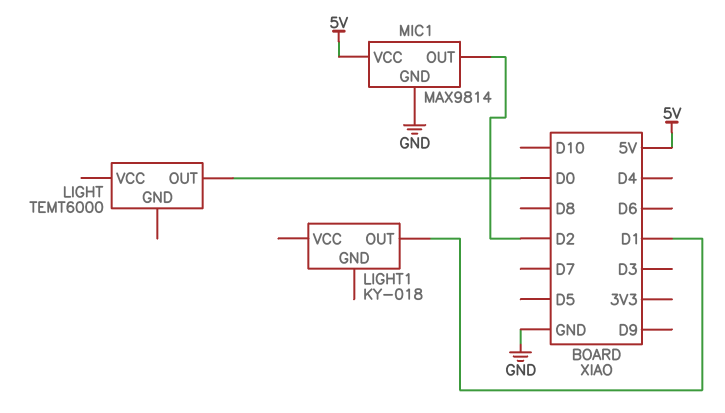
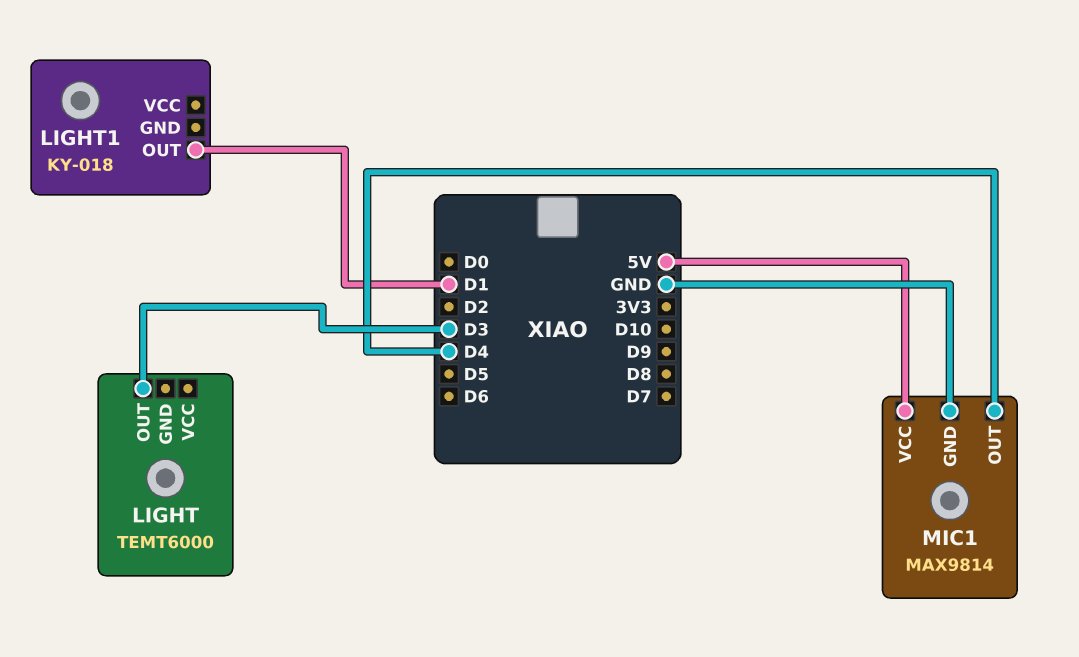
LIGHT pin OUT: D0 -> D3
MIC1 pin OUT: D2 -> D4

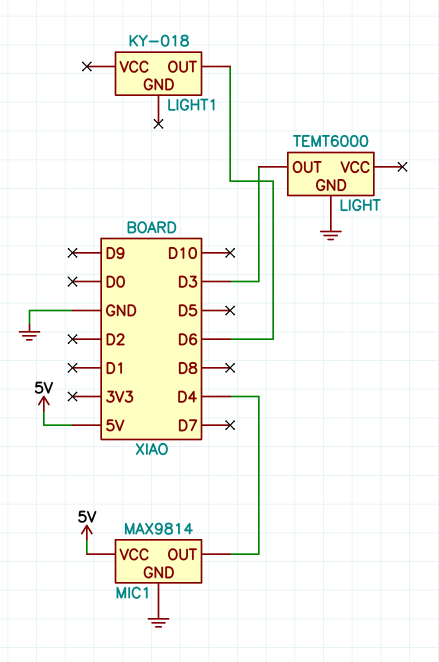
LIGHT pin GND: none -> GND
LIGHT1 pin OUT: D1 -> D6

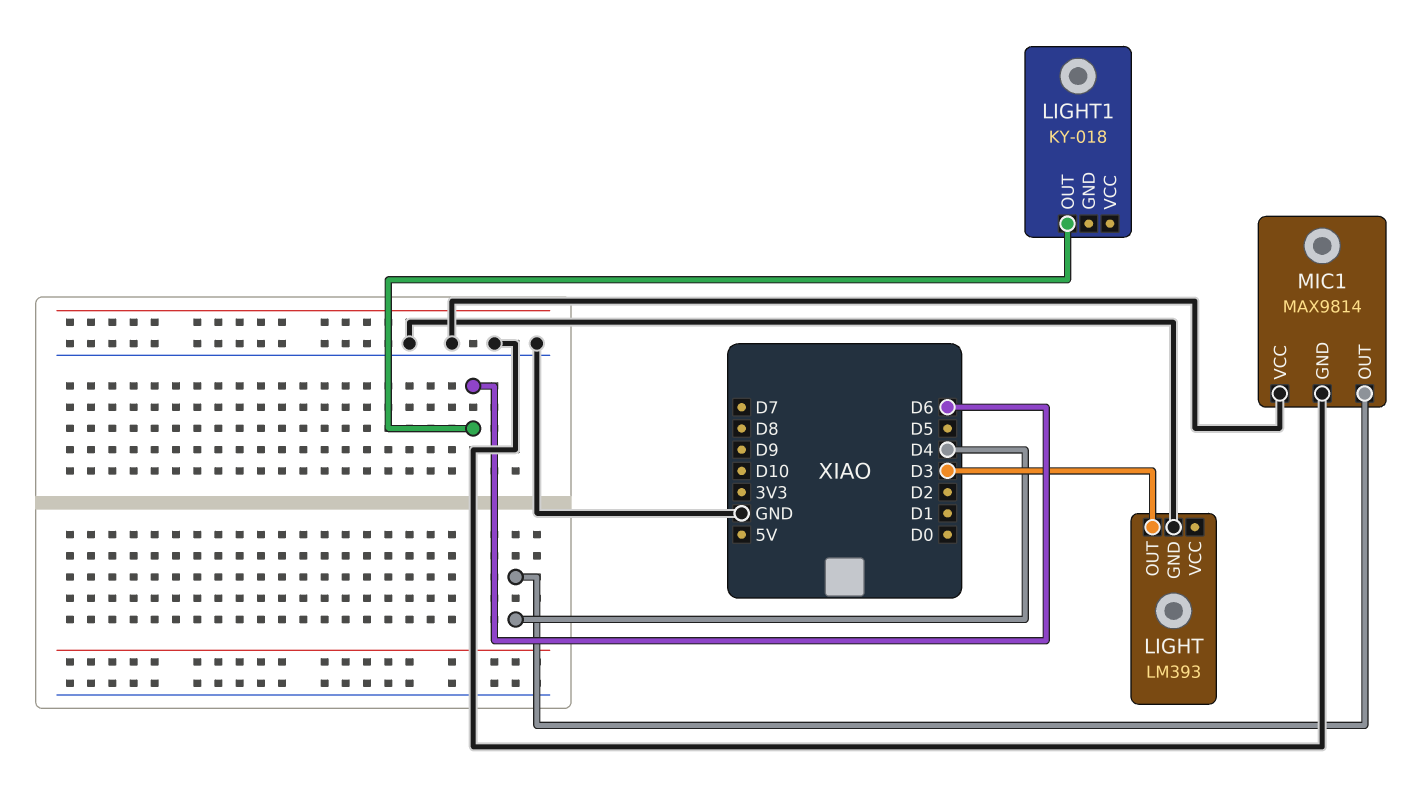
LIGHT: TEMT6000 -> LM393
MIC1 pin VCC: 5V -> GND

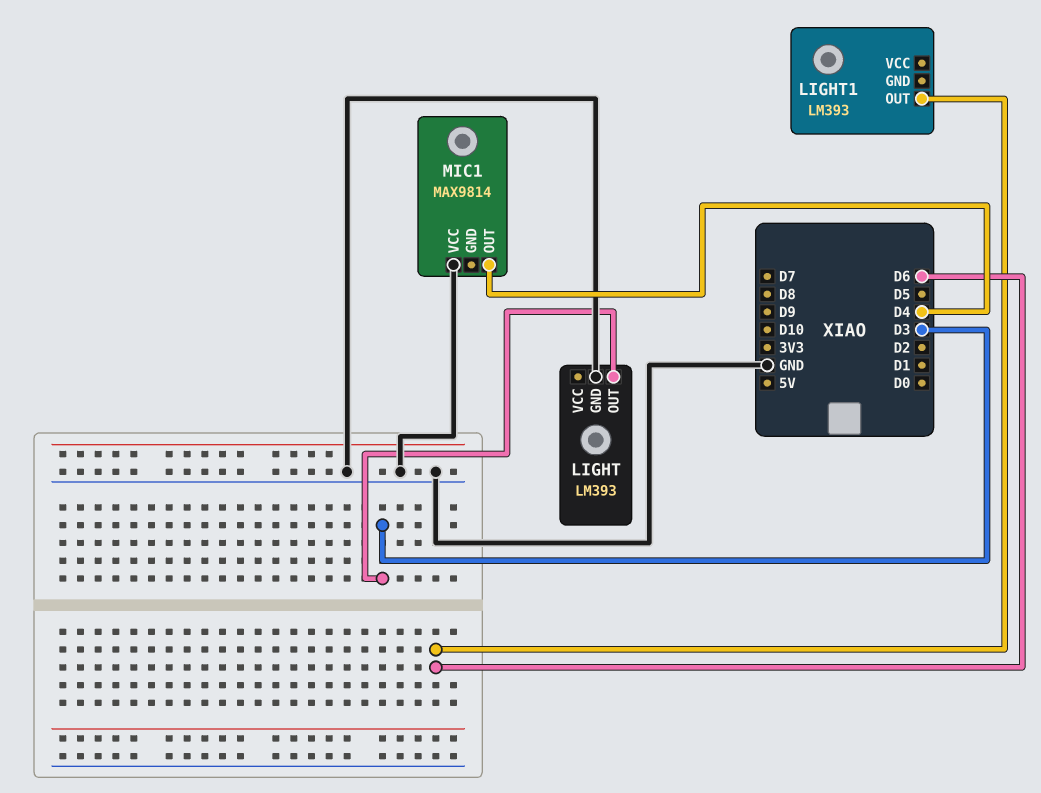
LIGHT1: KY-018 -> LM393
MIC1 pin GND: GND -> none

